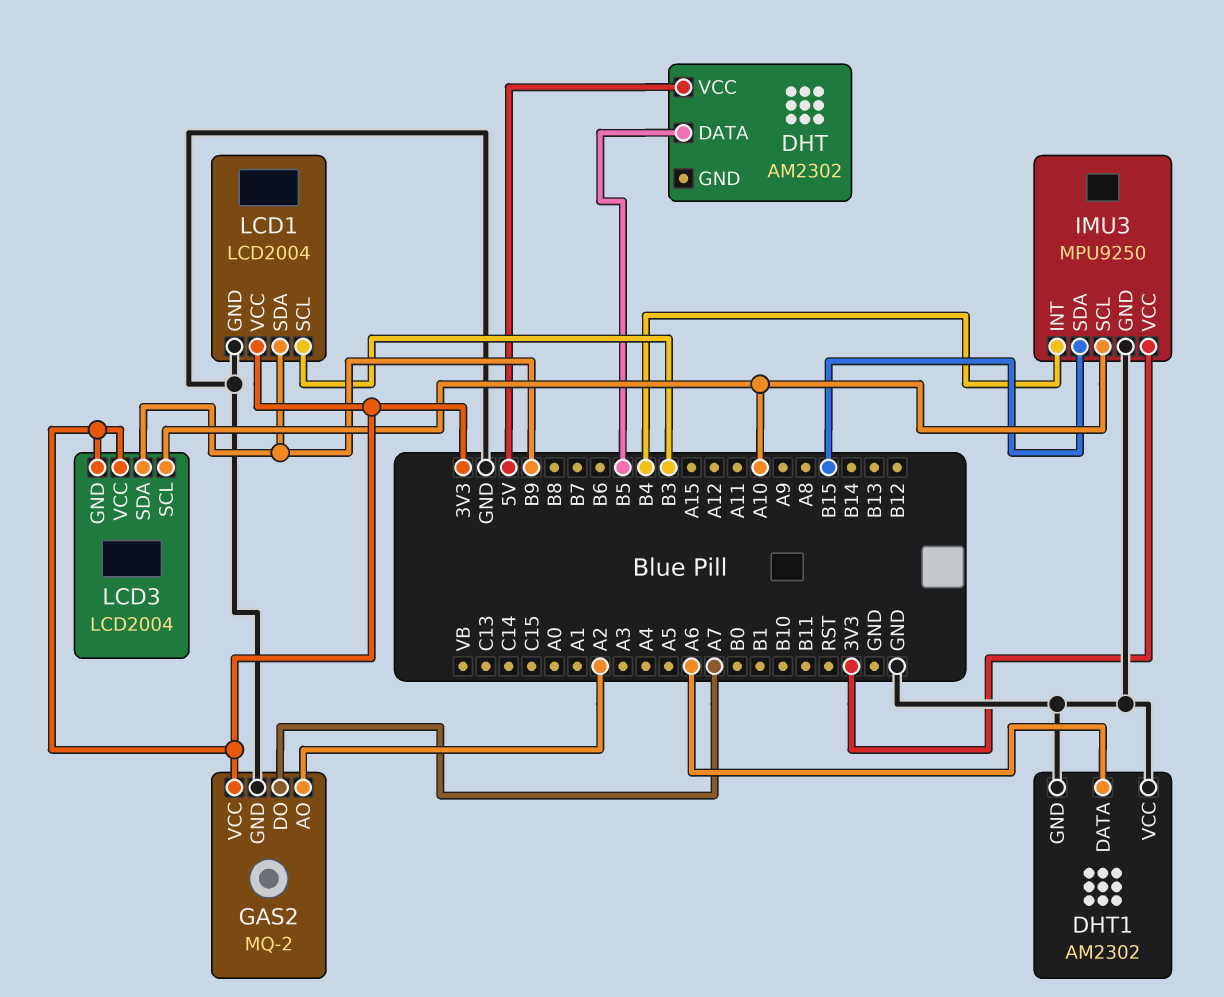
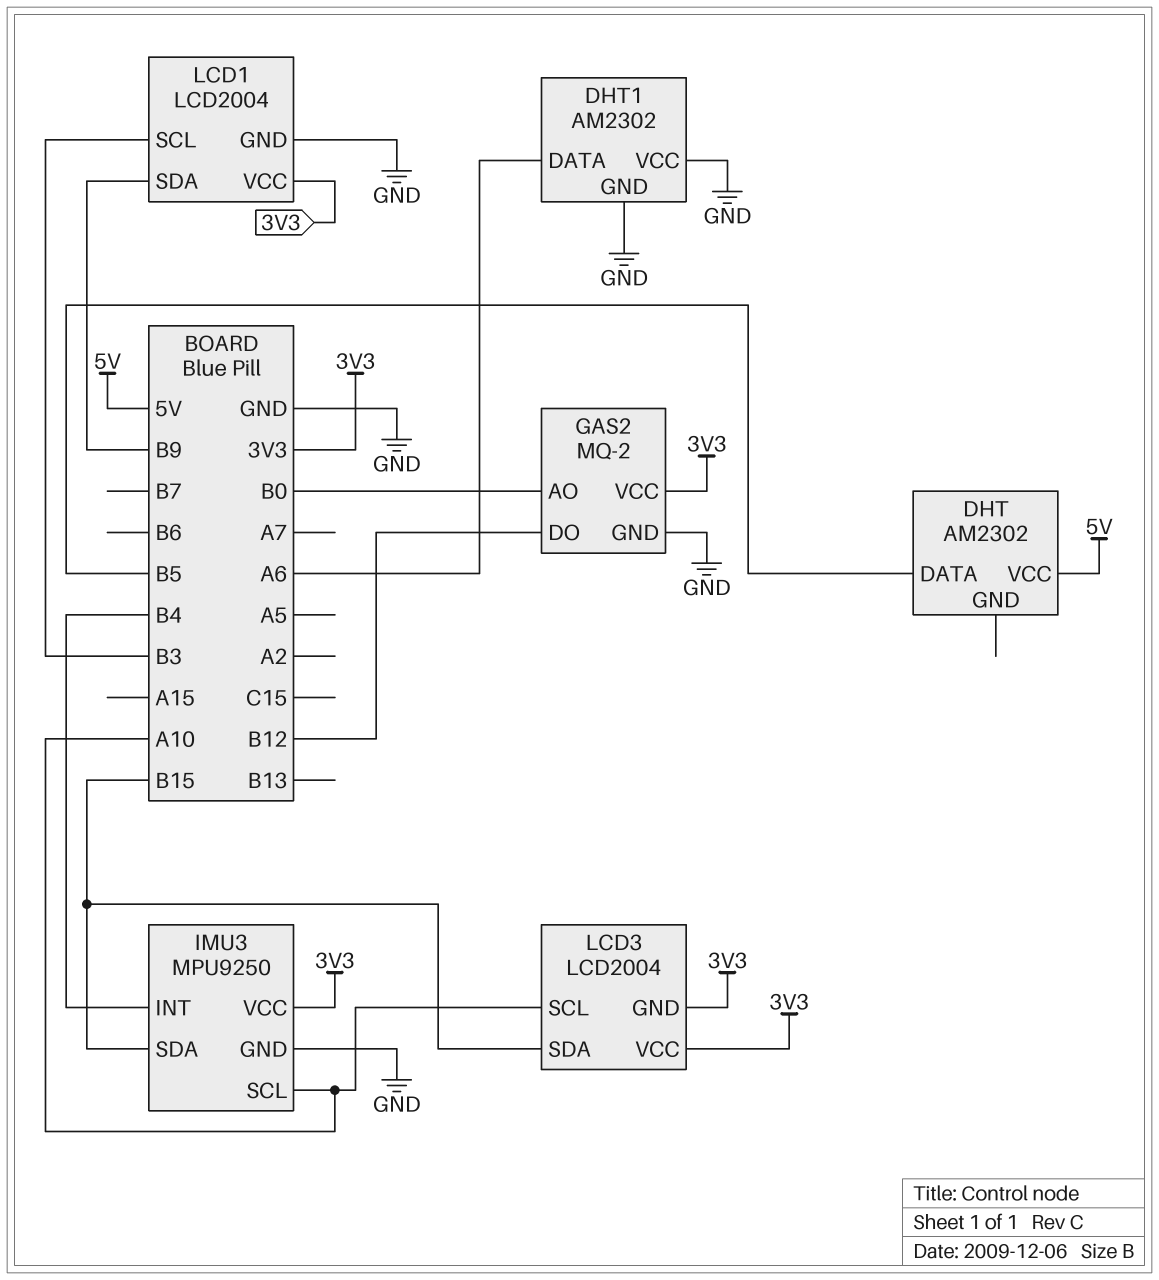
GAS2 pin AO: A2 -> B0
GAS2 pin DO: A7 -> B12
LCD3 pin SDA: B9 -> B15

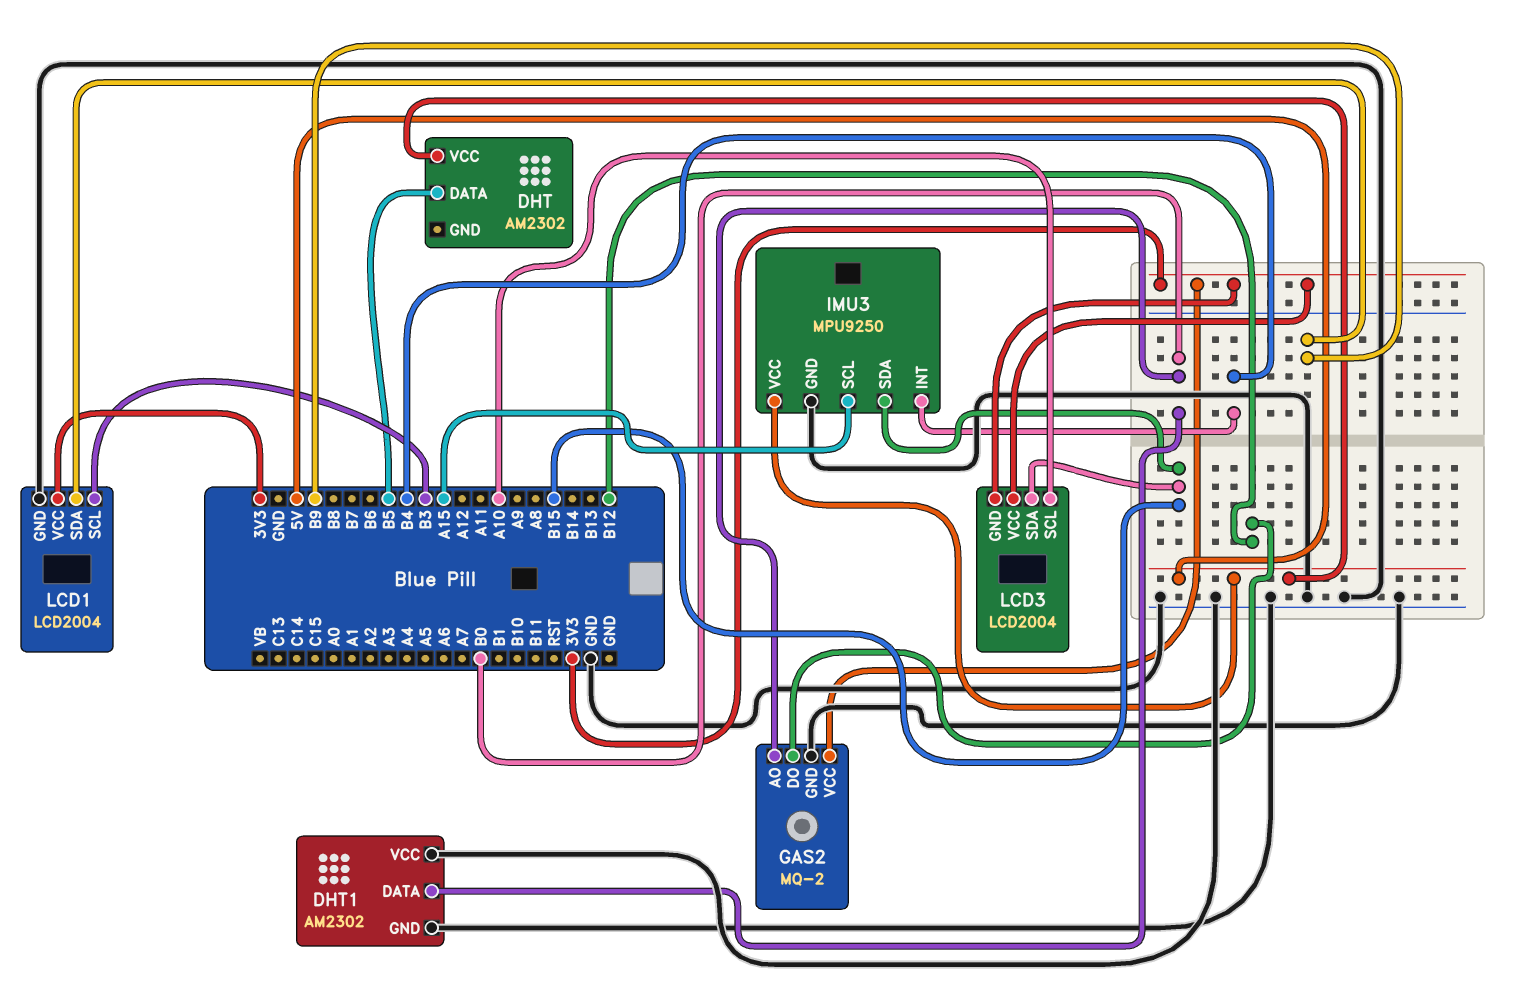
DHT1 pin DATA: A6 -> B0
IMU3 pin SCL: A10 -> A15
IMU3 pin VCC: 3V3 -> 5V

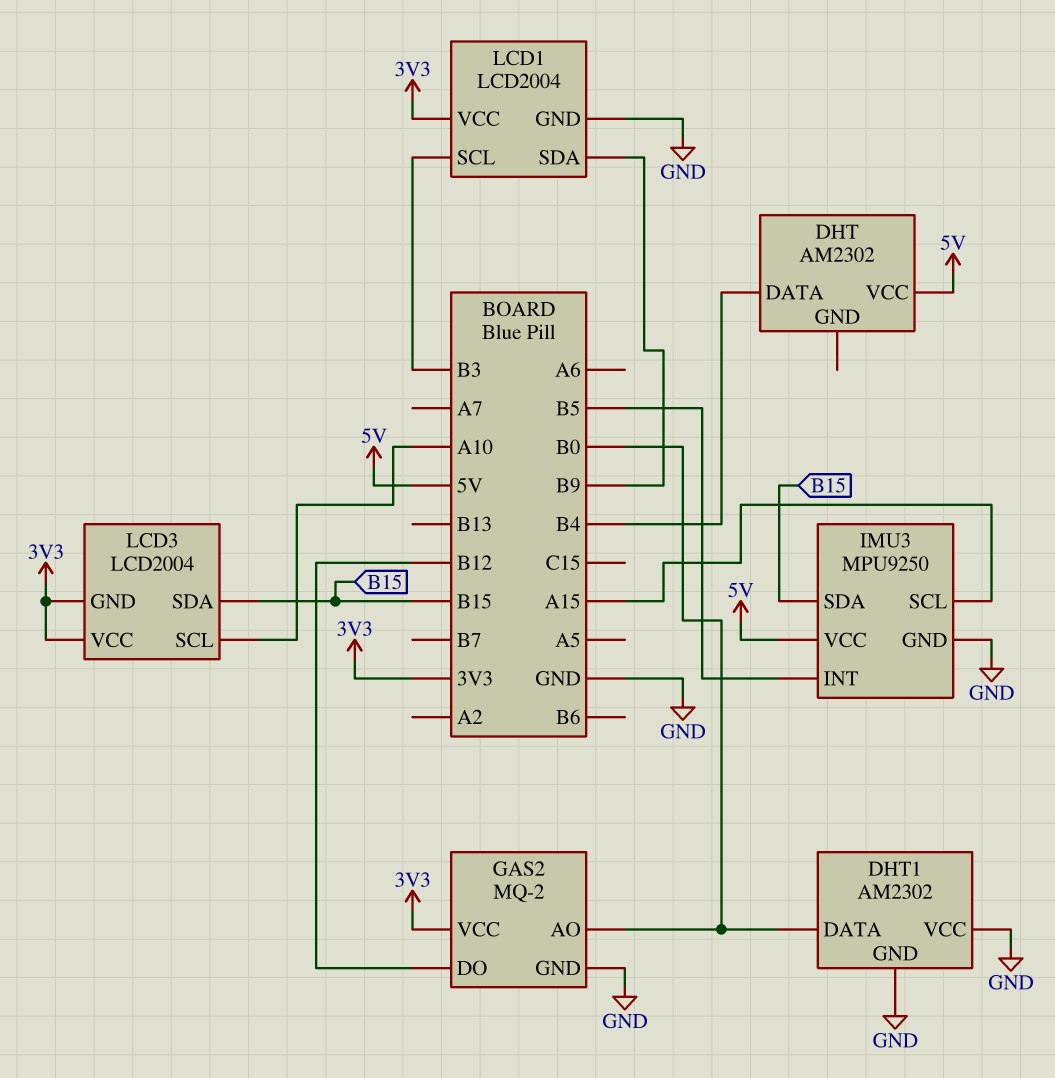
DHT pin DATA: B5 -> B4
IMU3 pin INT: B4 -> B5

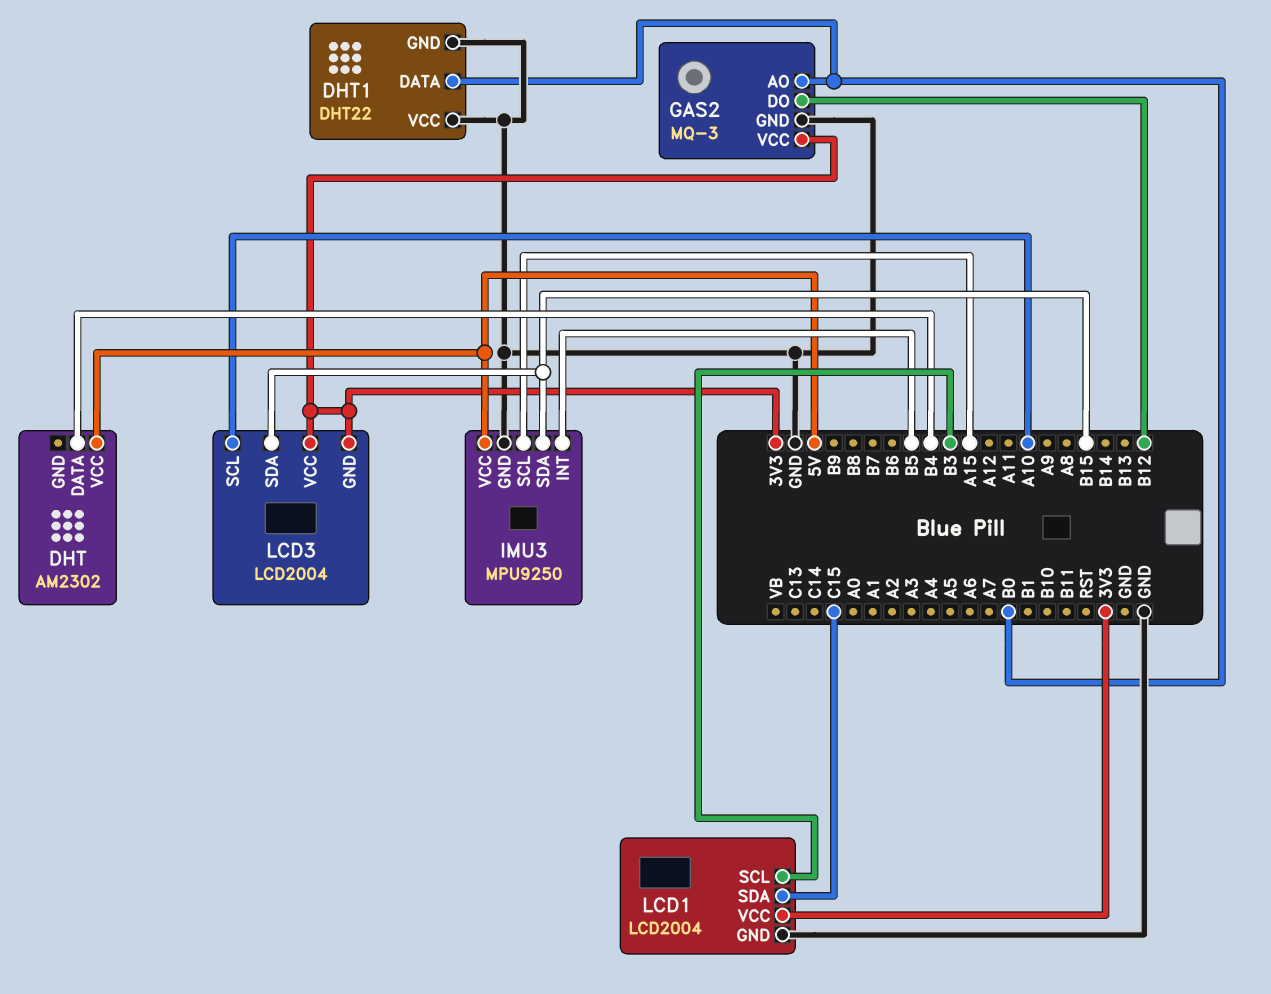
DHT1: AM2302 -> DHT22
GAS2: MQ-2 -> MQ-3
LCD1 pin SDA: B9 -> C15

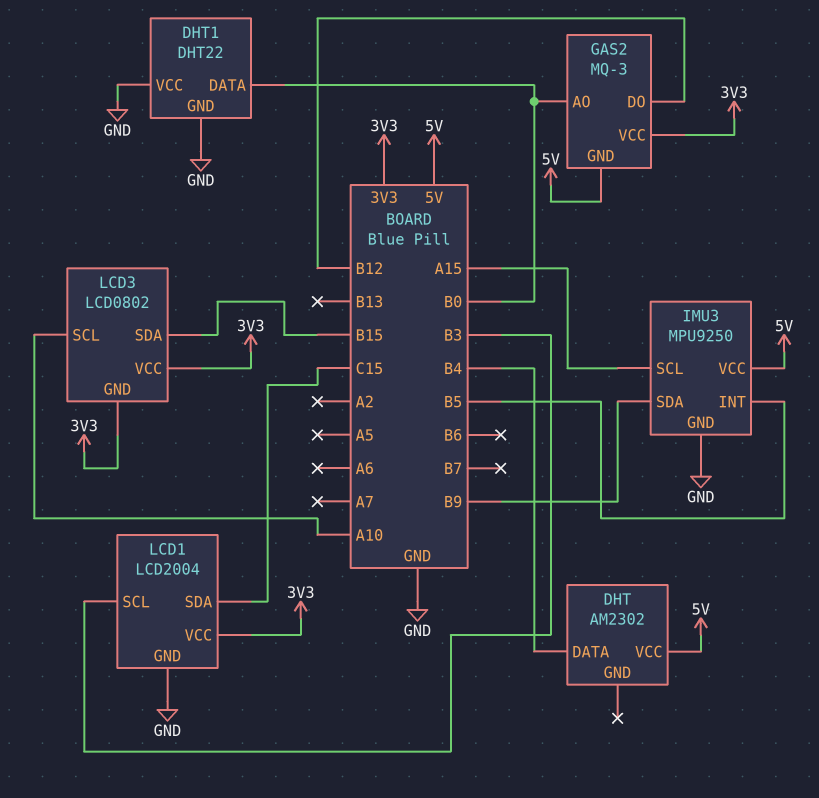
GAS2 pin GND: GND -> 5V
IMU3 pin SDA: B15 -> B9
LCD3: LCD2004 -> LCD0802

